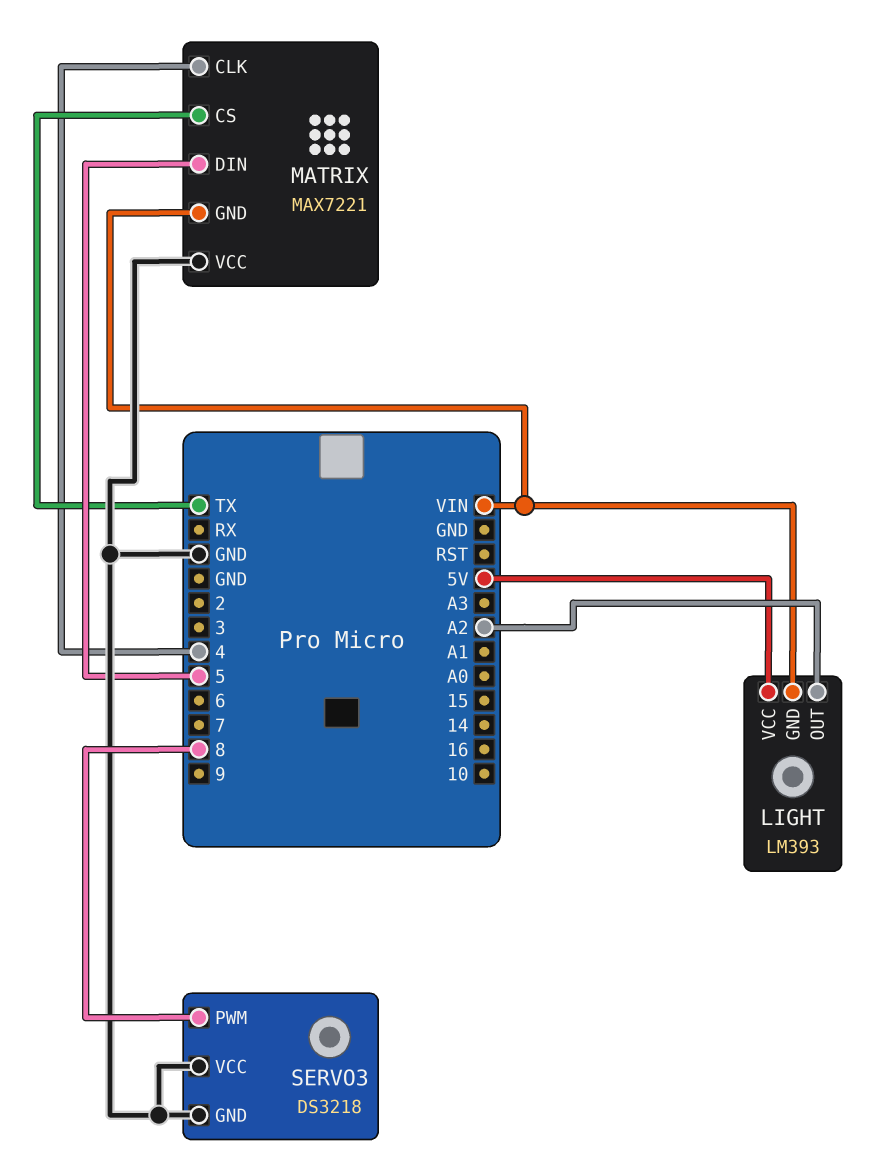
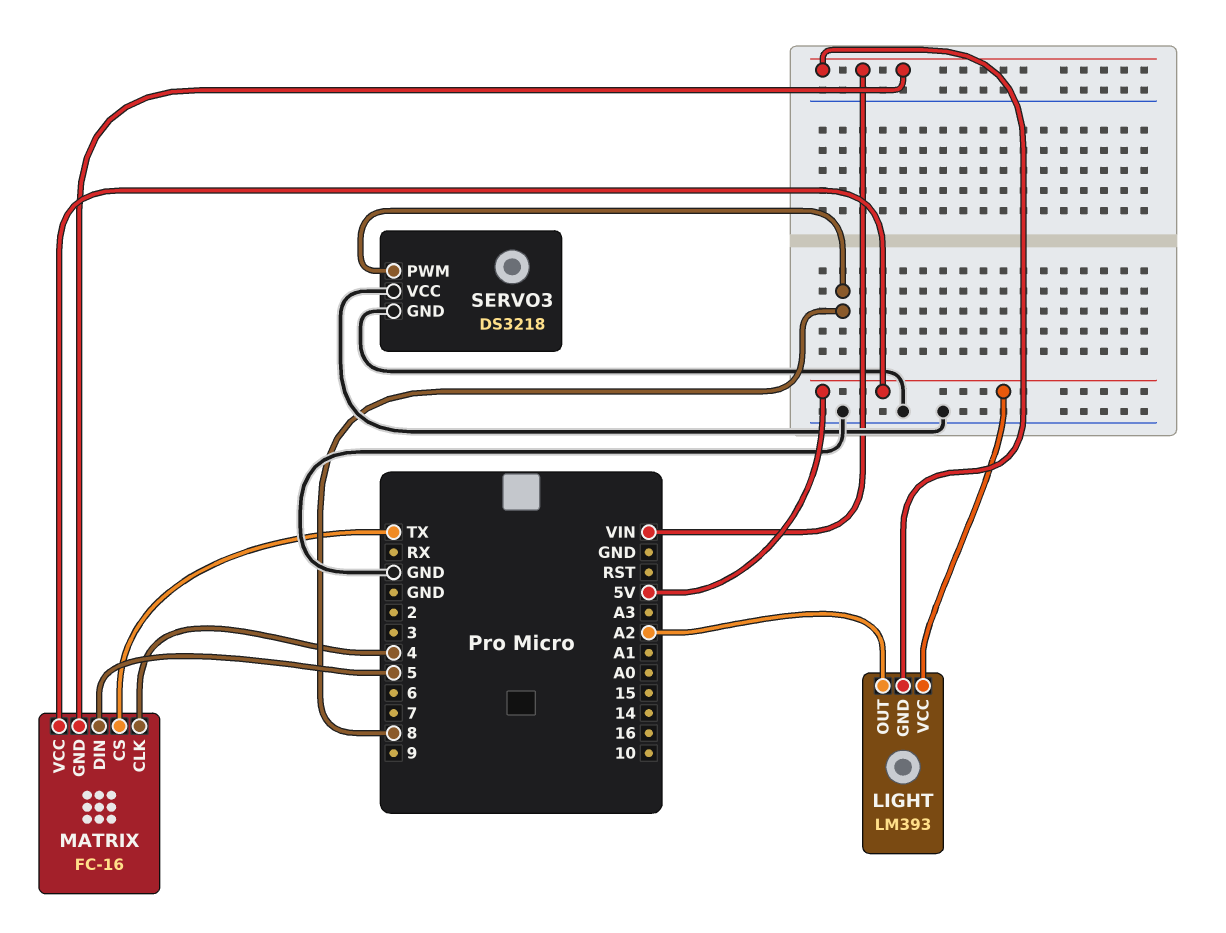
MATRIX: MAX7221 -> FC-16
MATRIX pin VCC: GND -> 5V

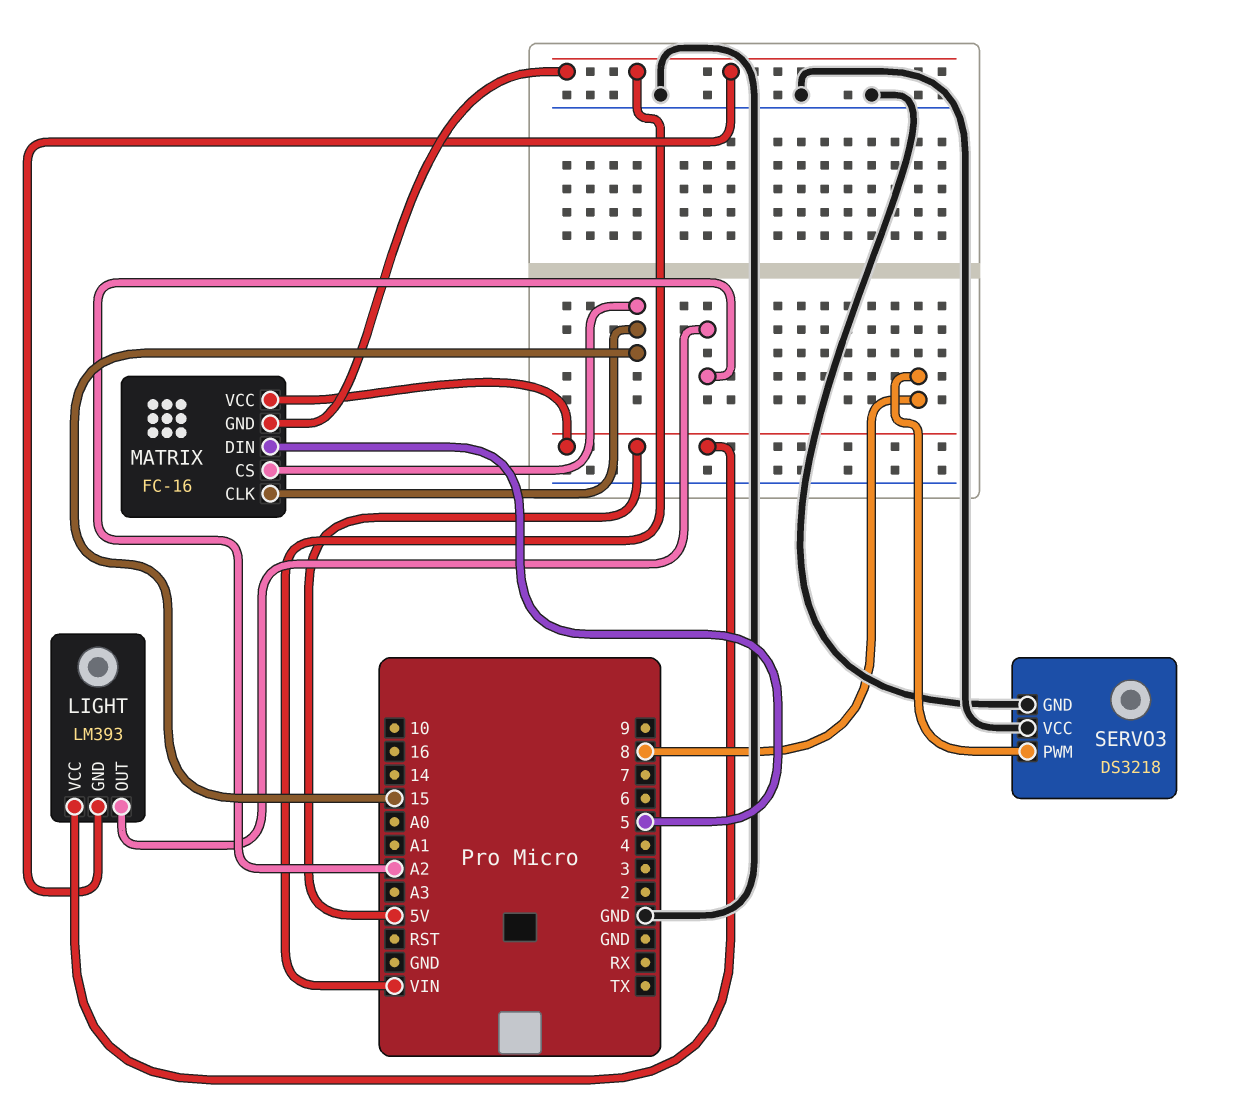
MATRIX pin CLK: 4 -> 15
MATRIX pin CS: TX -> 15

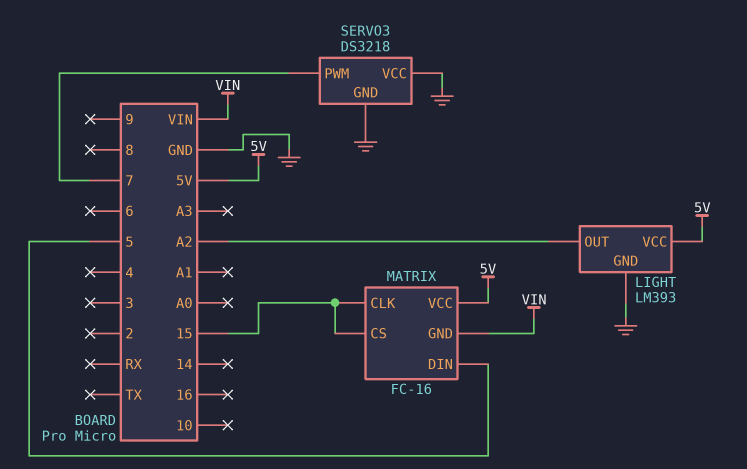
LIGHT pin GND: VIN -> GND
SERVO3 pin PWM: 8 -> 7

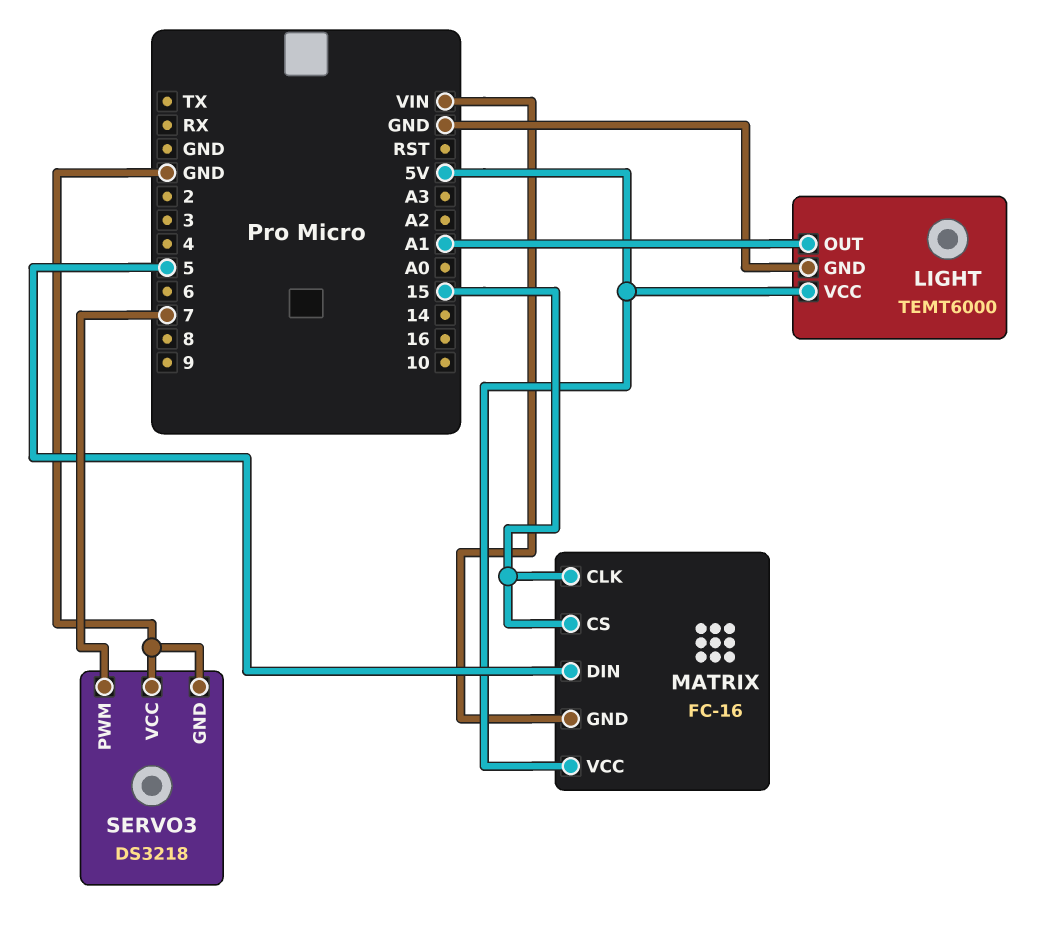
LIGHT: LM393 -> TEMT6000
LIGHT pin OUT: A2 -> A1

